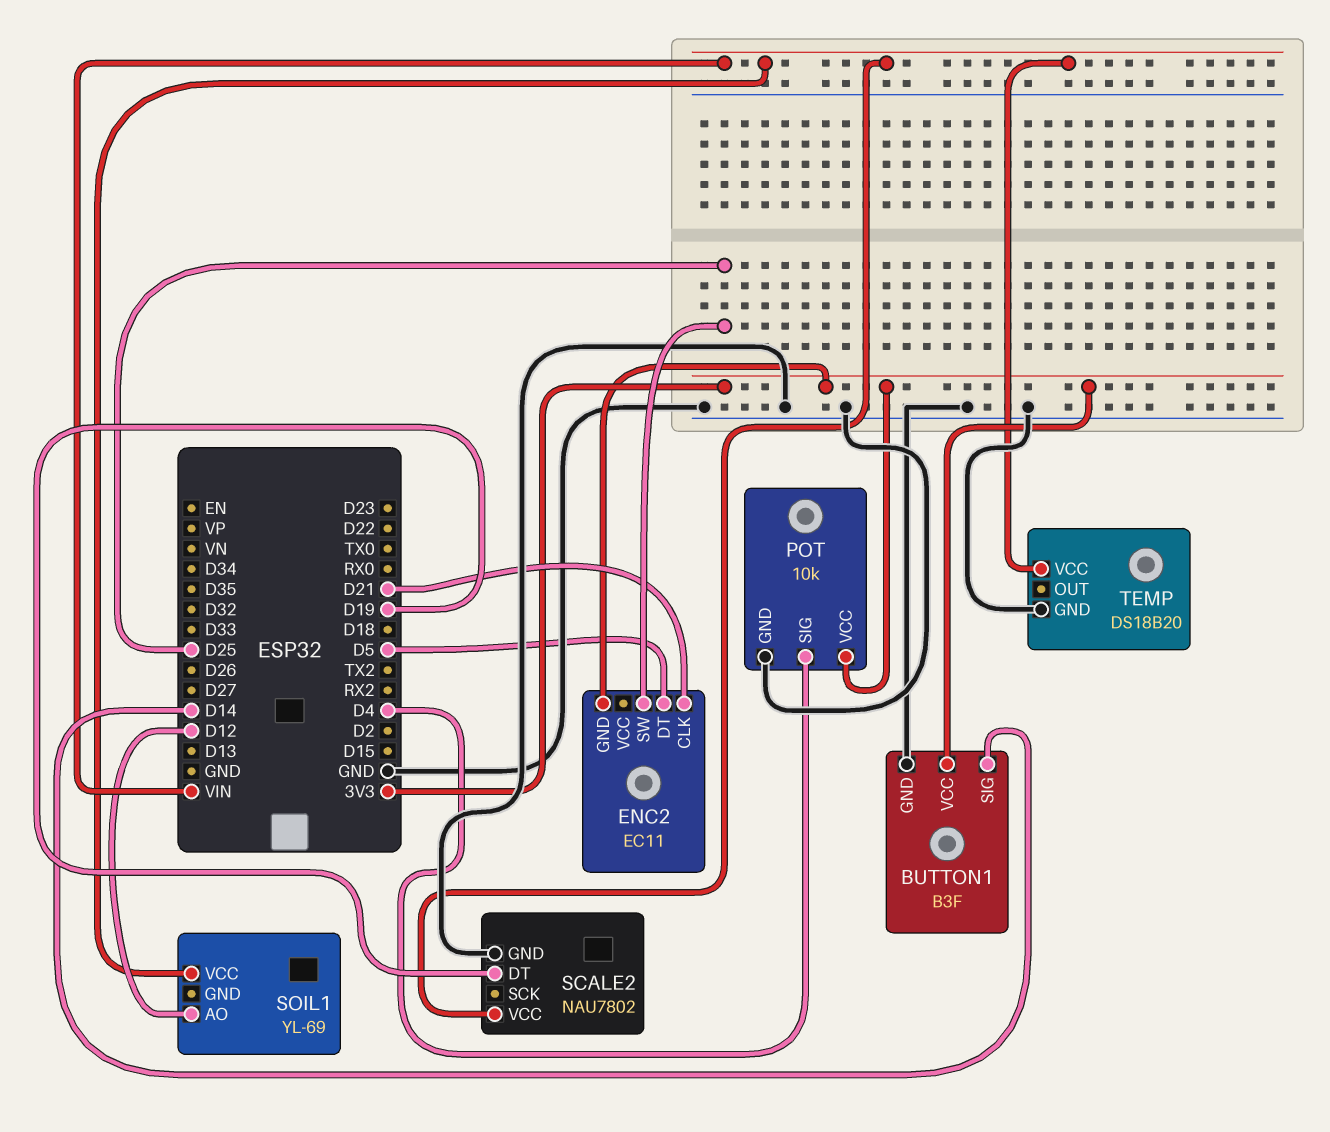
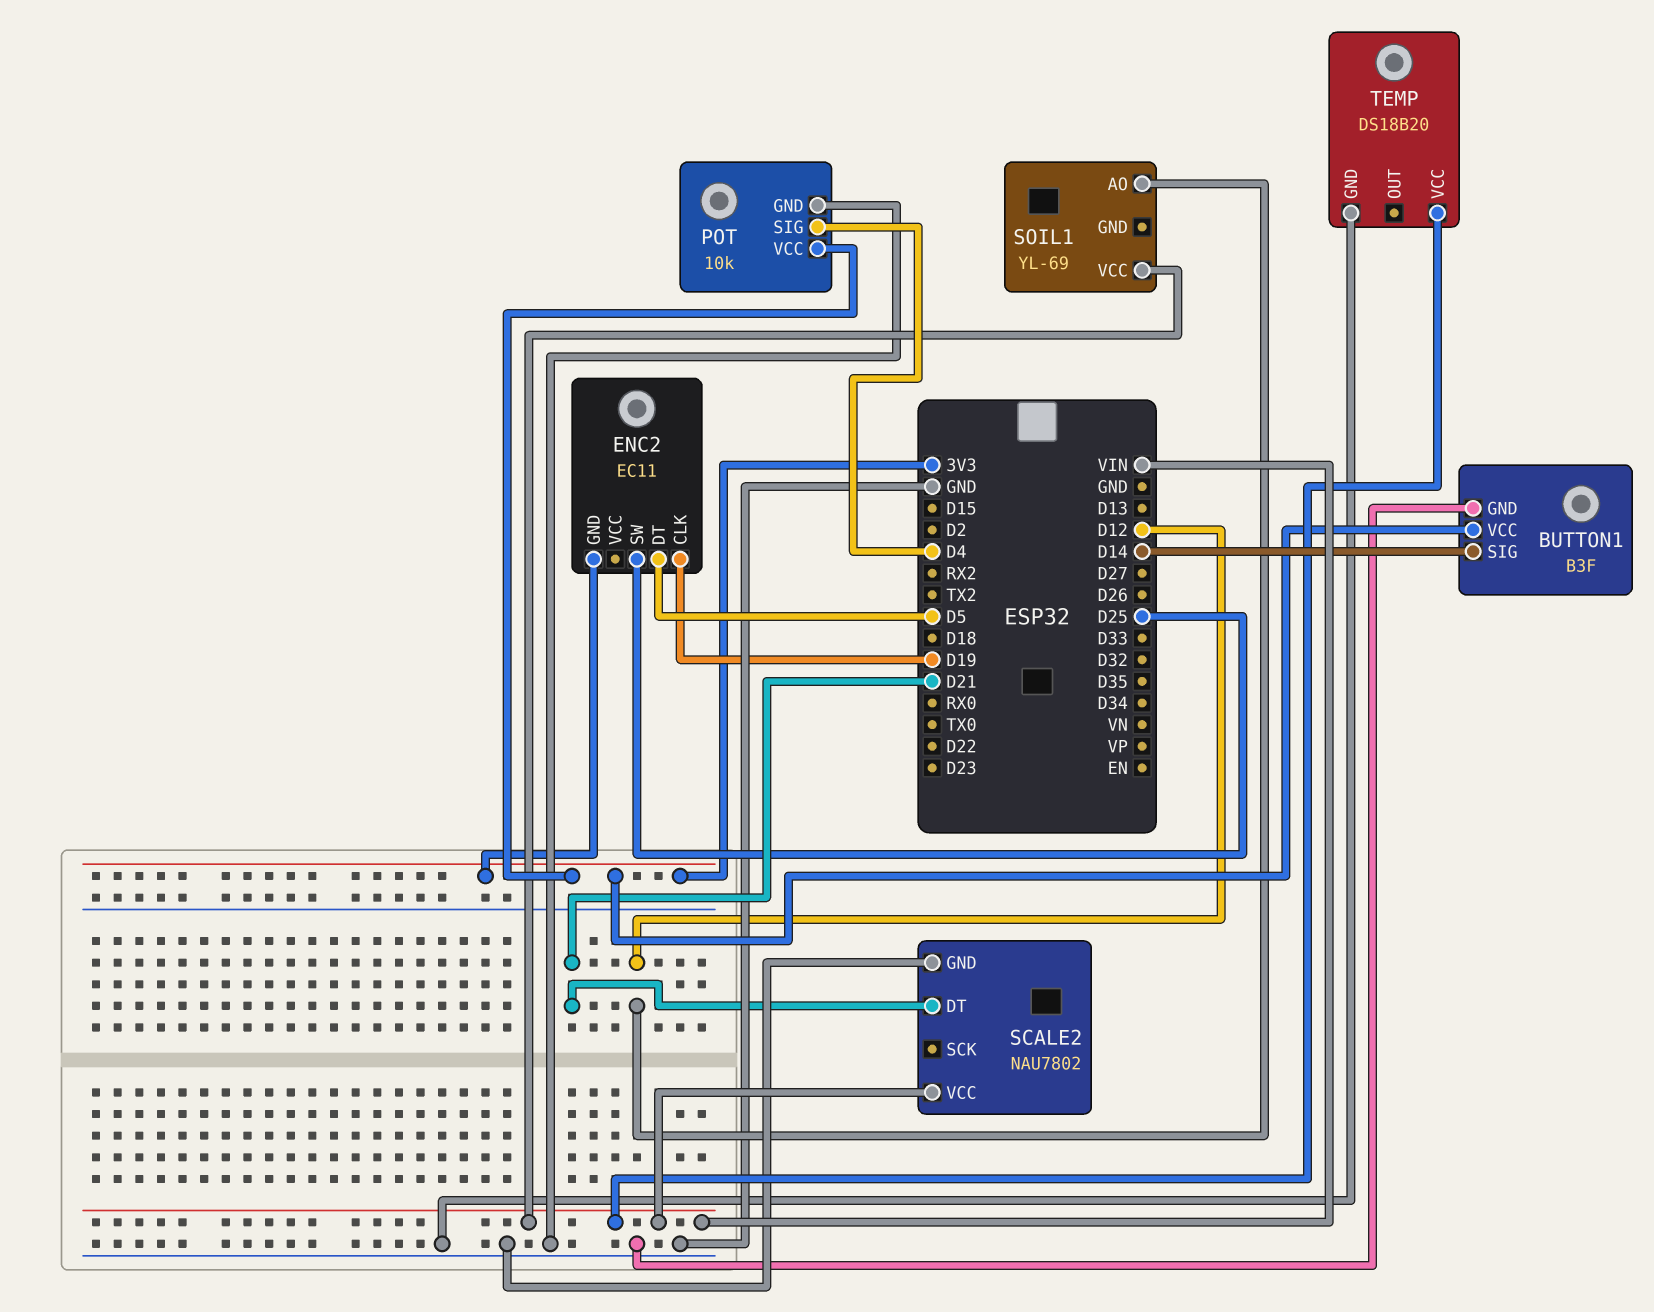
ENC2 pin CLK: D21 -> D19
SCALE2 pin DT: D19 -> D21

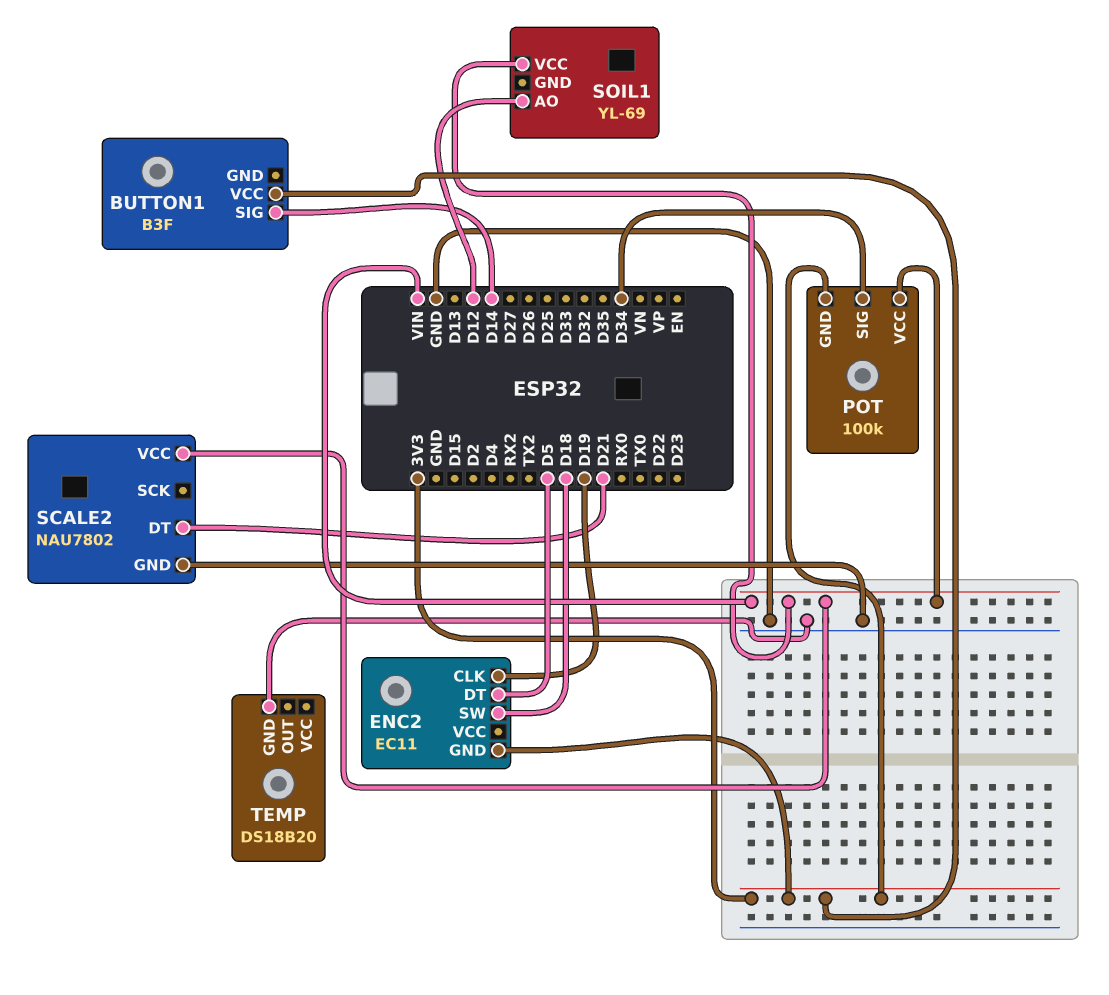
BUTTON1 pin GND: GND -> none
ENC2 pin SW: D25 -> D18
POT: 10k -> 100k
POT pin GND: GND -> 3V3
POT pin SIG: D4 -> D34
POT pin VCC: 3V3 -> VIN
TEMP pin VCC: VIN -> none

